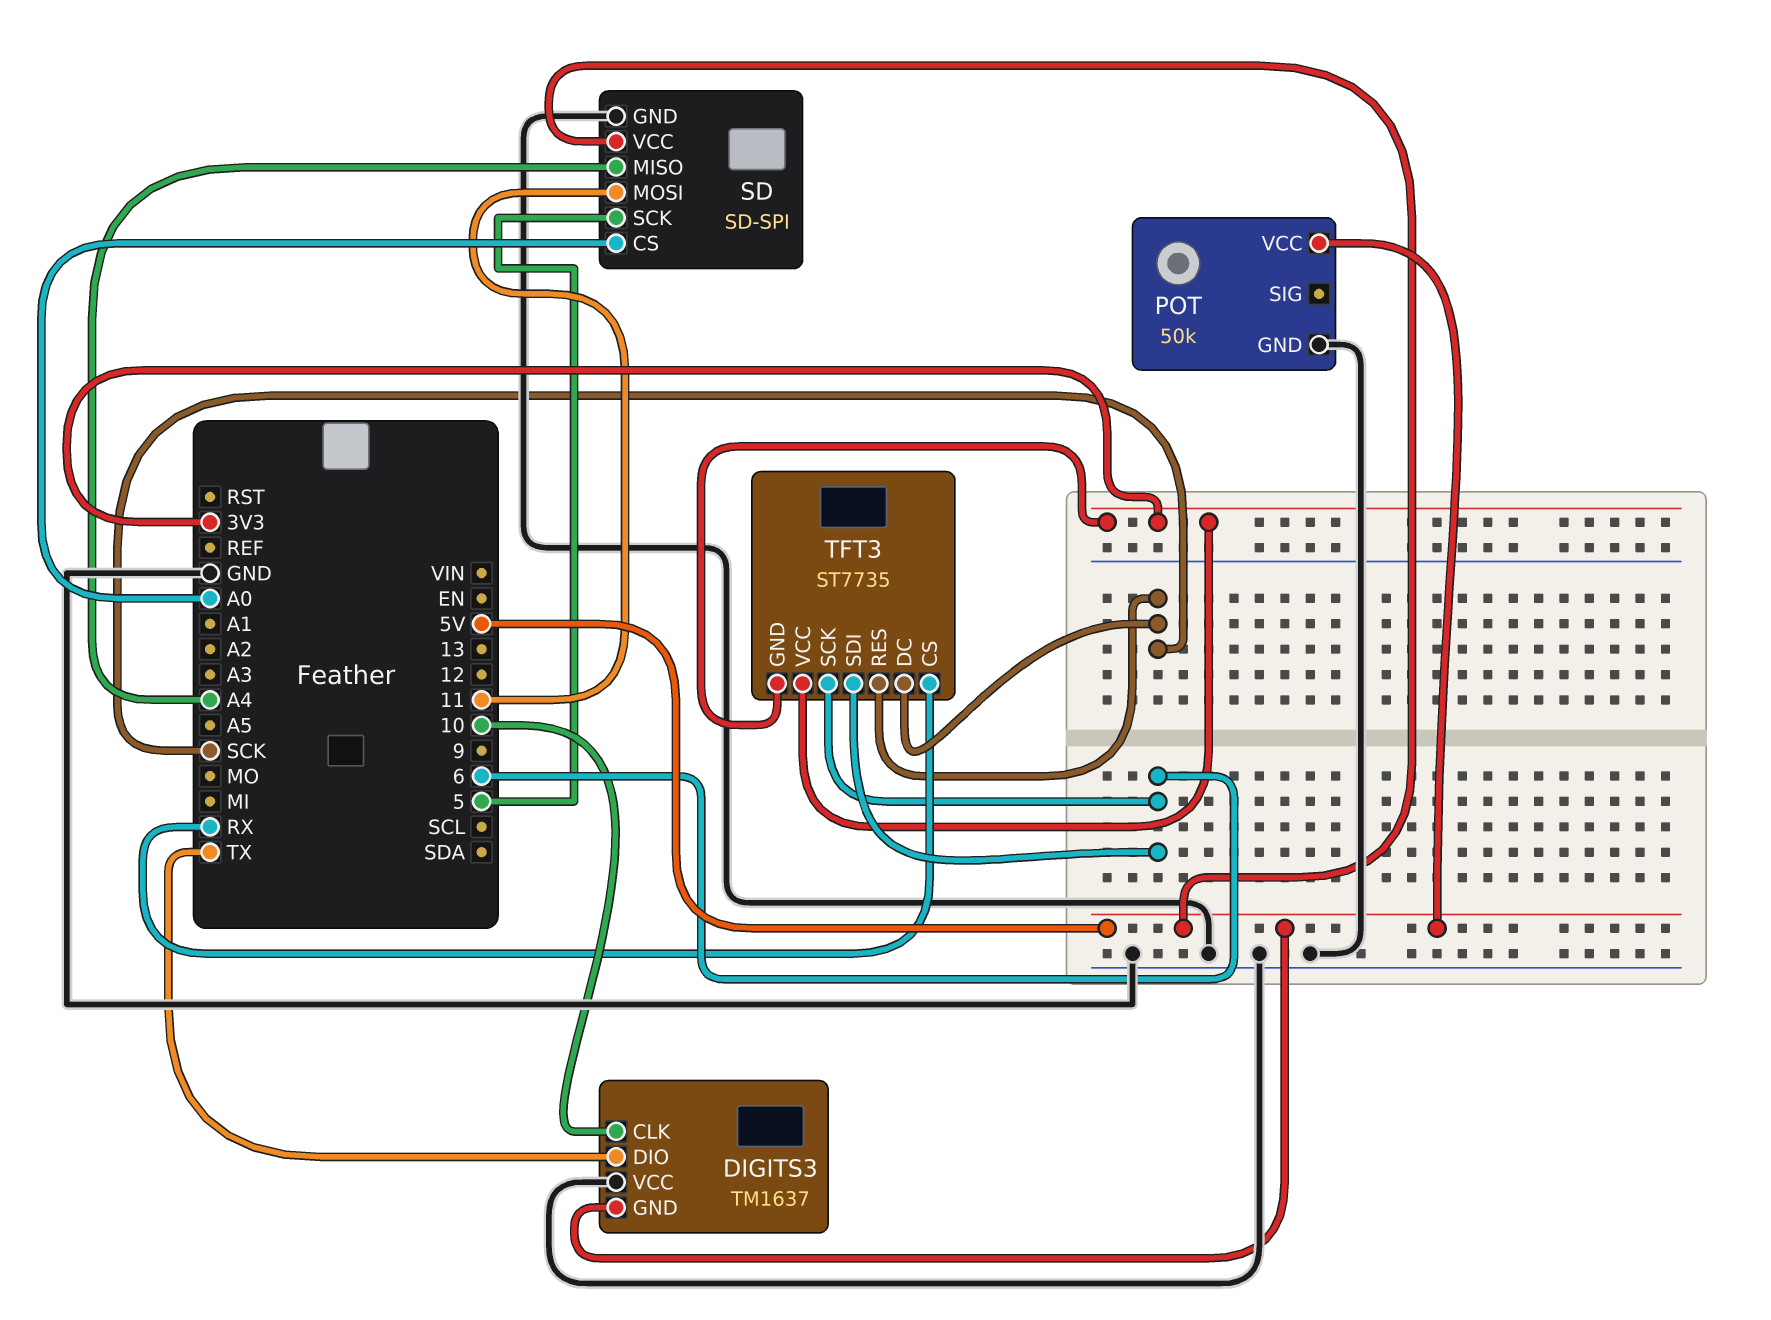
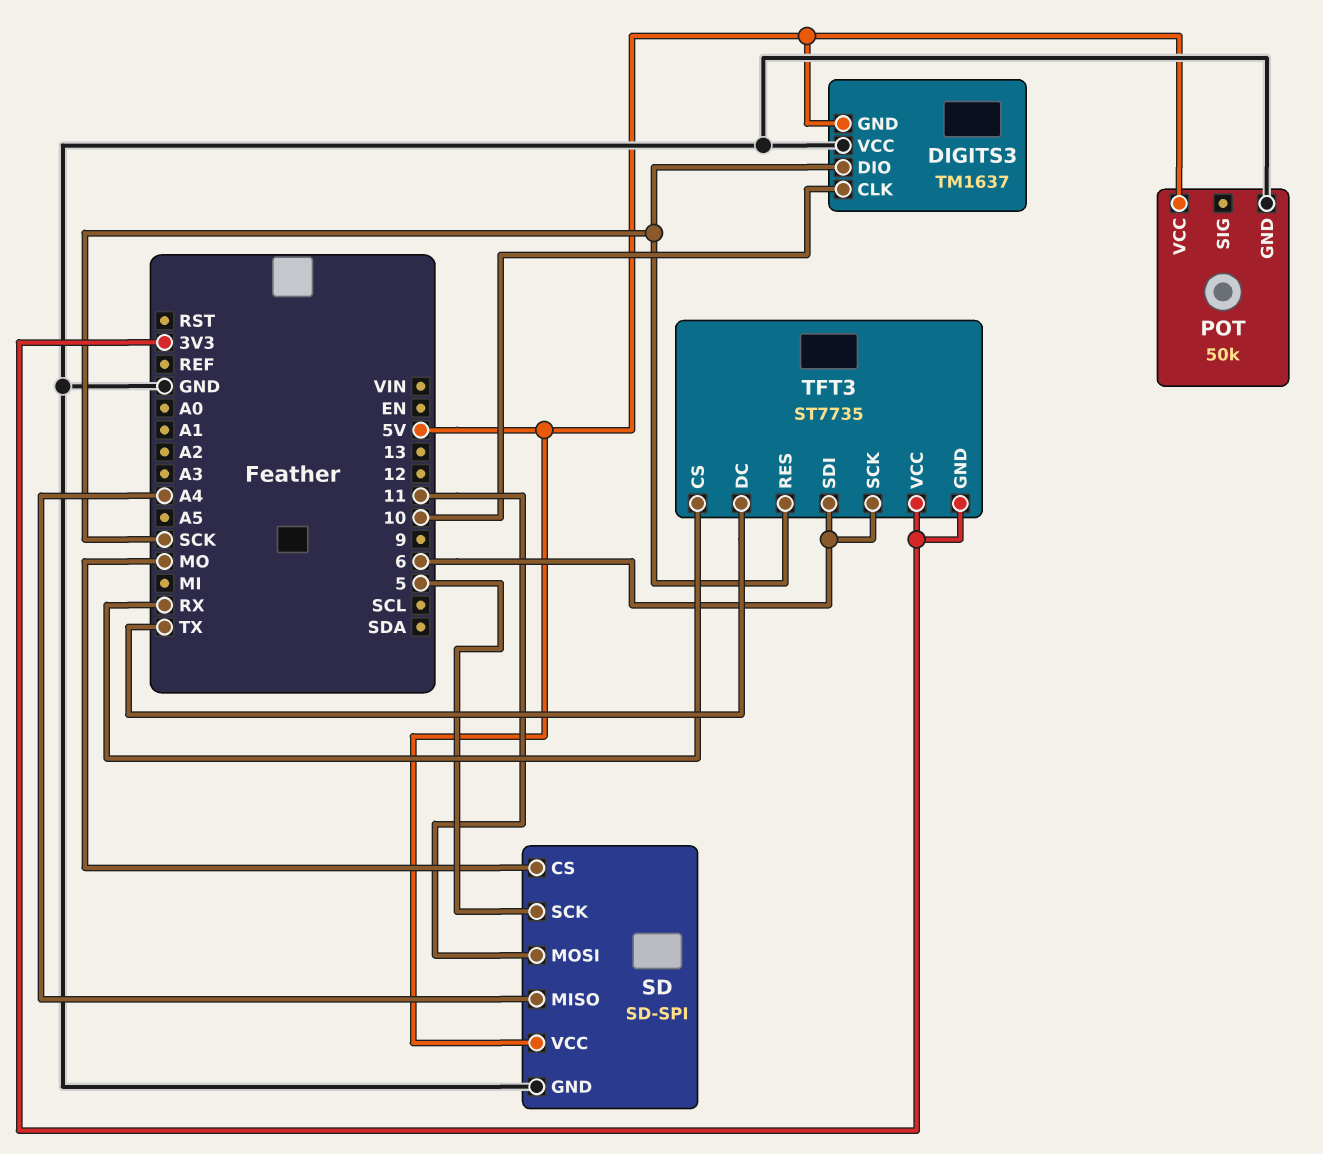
DIGITS3 pin DIO: TX -> SCK
SD pin CS: A0 -> MO
TFT3 pin DC: SCK -> TX

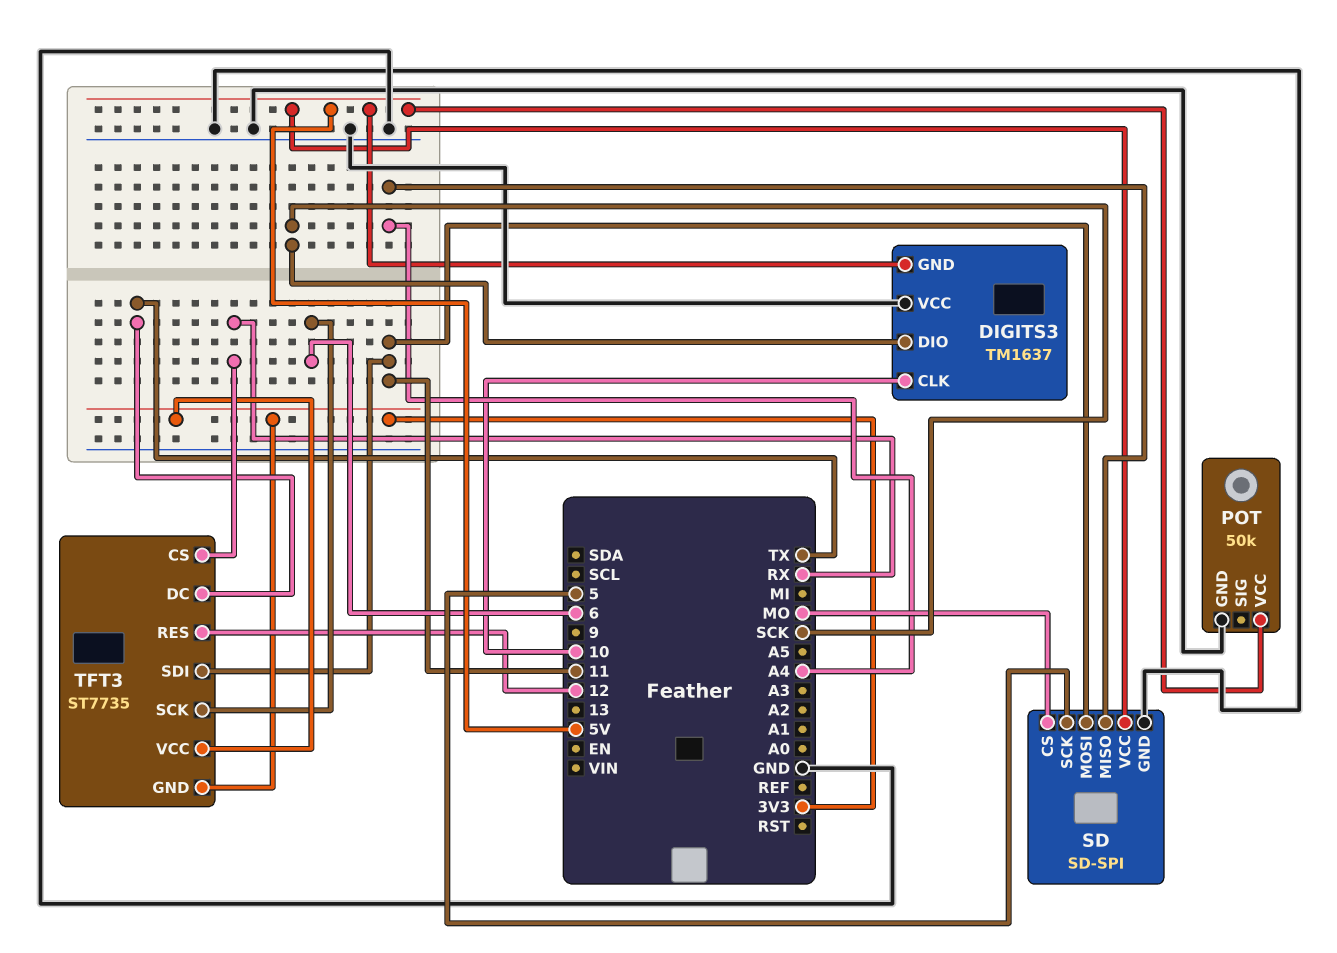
TFT3 pin RES: SCK -> 12
TFT3 pin SDI: 6 -> 11

